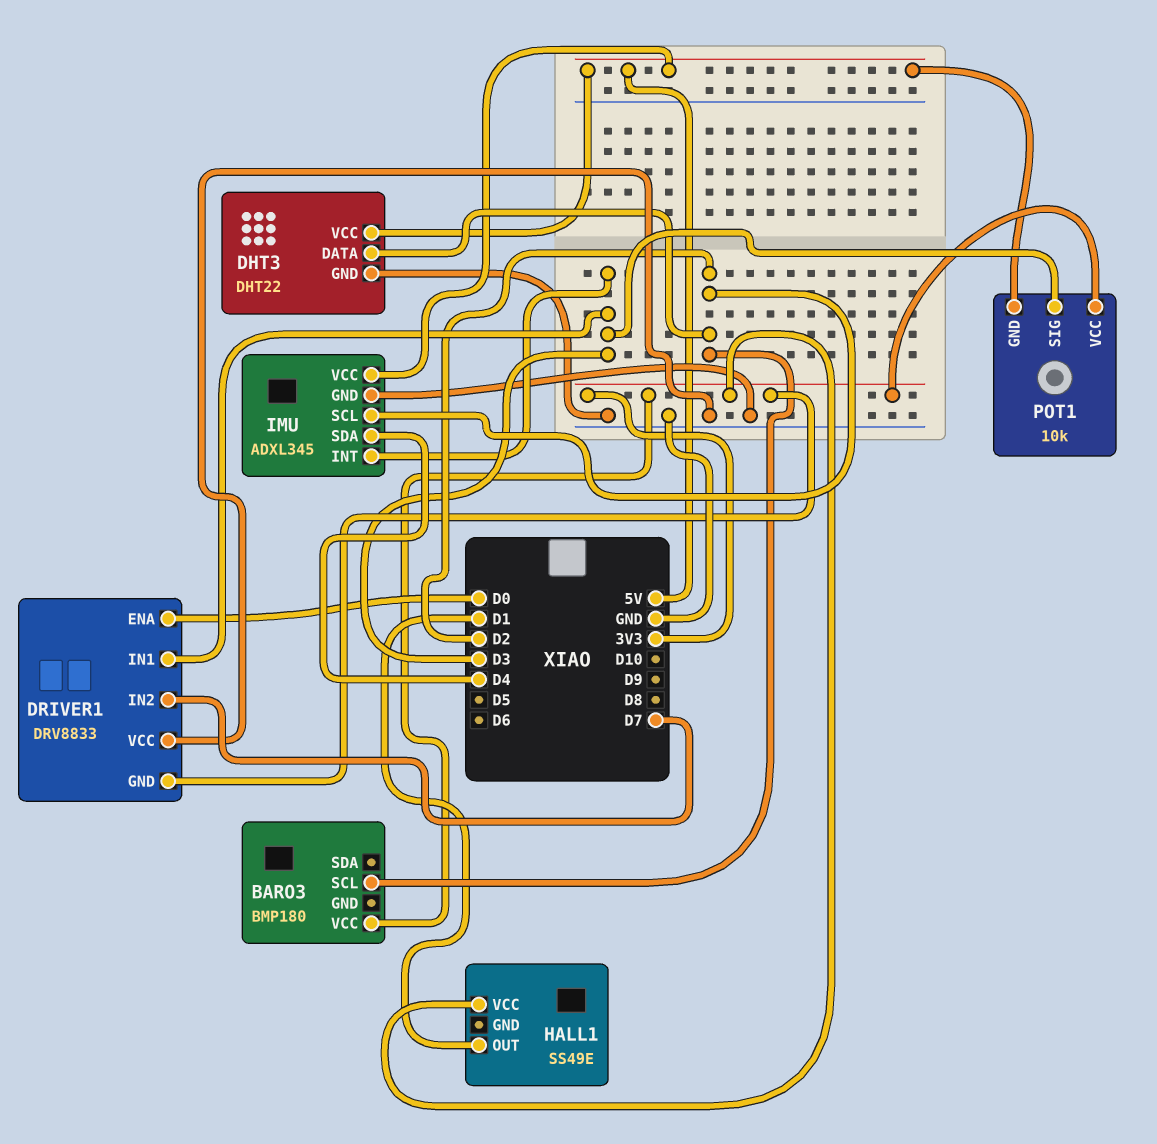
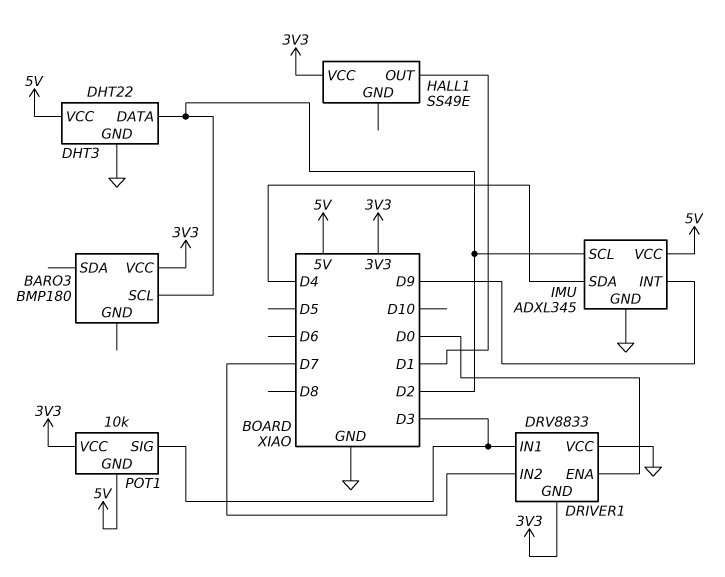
IMU pin INT: D3 -> D9

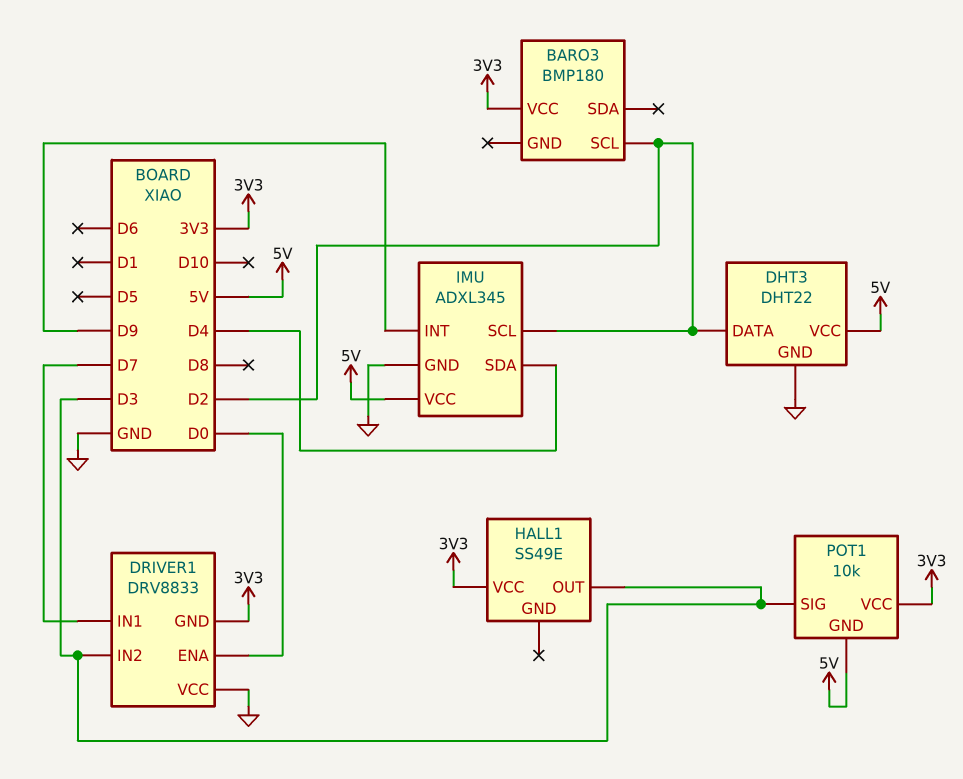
DRIVER1 pin IN1: D3 -> D7
DRIVER1 pin IN2: D7 -> D3
HALL1 pin OUT: D1 -> D3

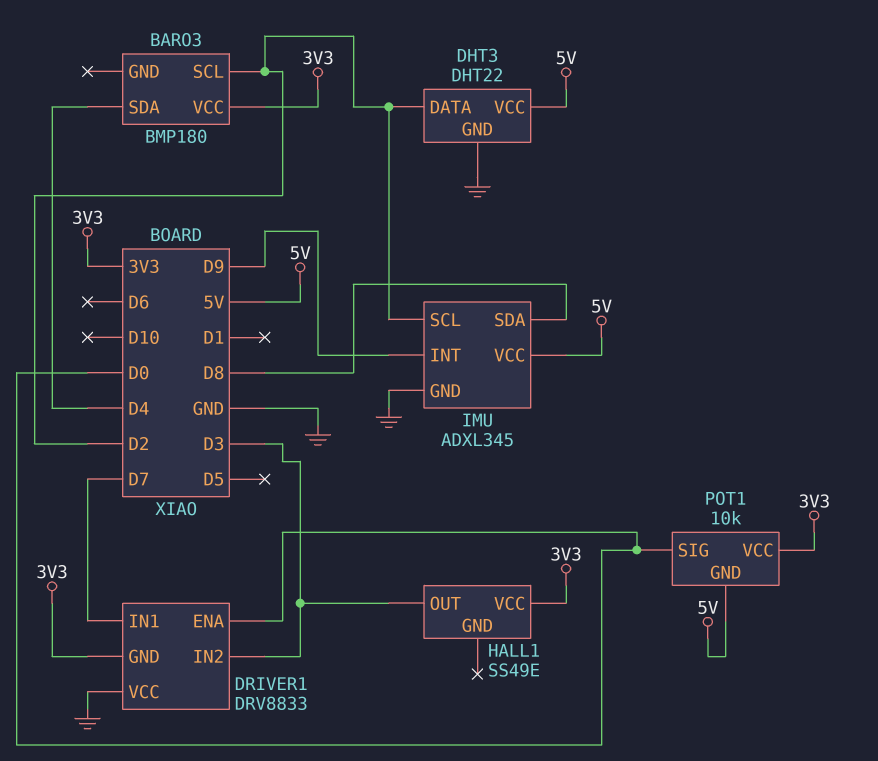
BARO3 pin SDA: none -> D4
IMU pin SDA: D4 -> D8
POT1 pin SIG: D3 -> D0

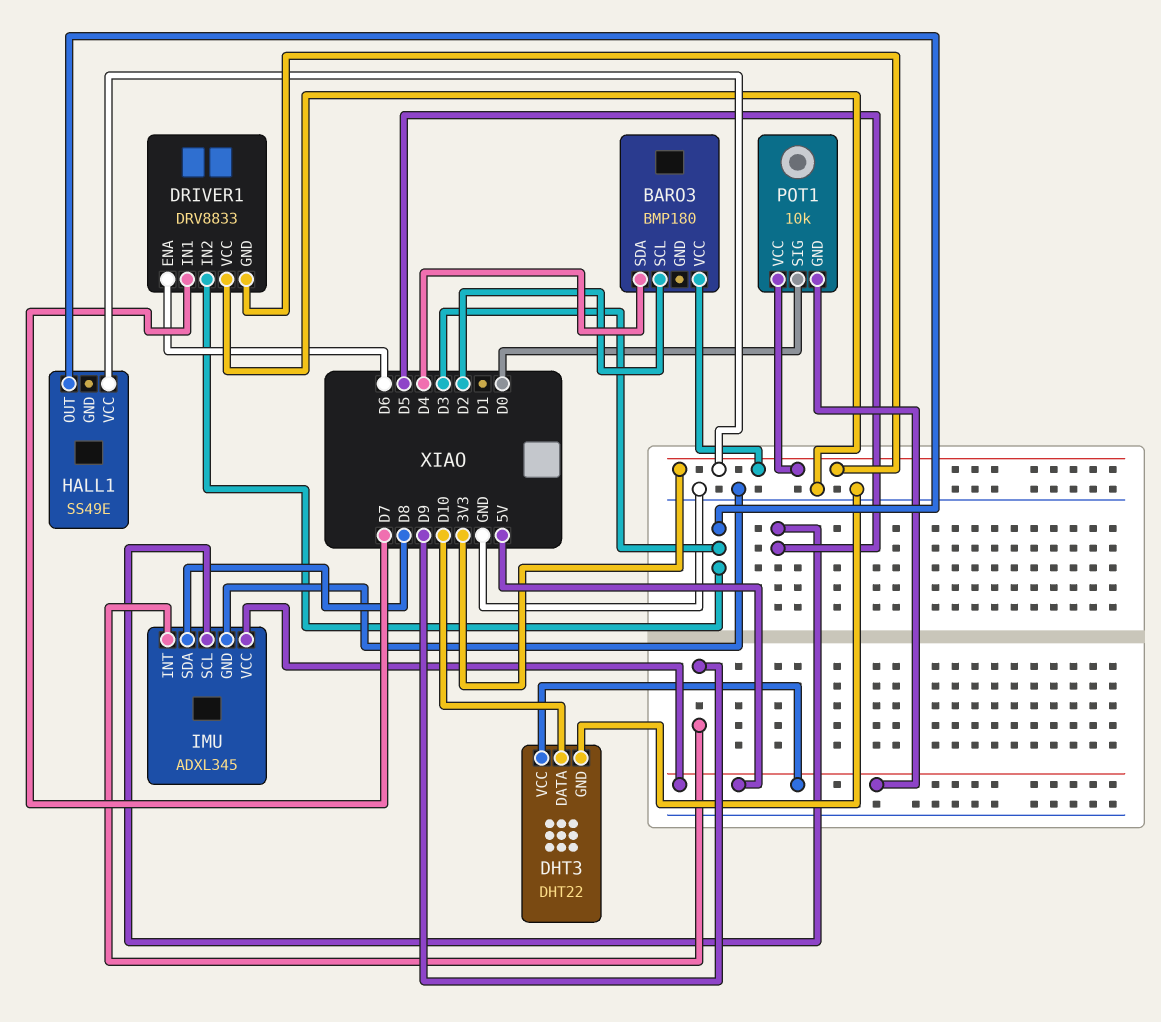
DHT3 pin DATA: D2 -> D10
DRIVER1 pin ENA: D0 -> D6
IMU pin SCL: D2 -> D5

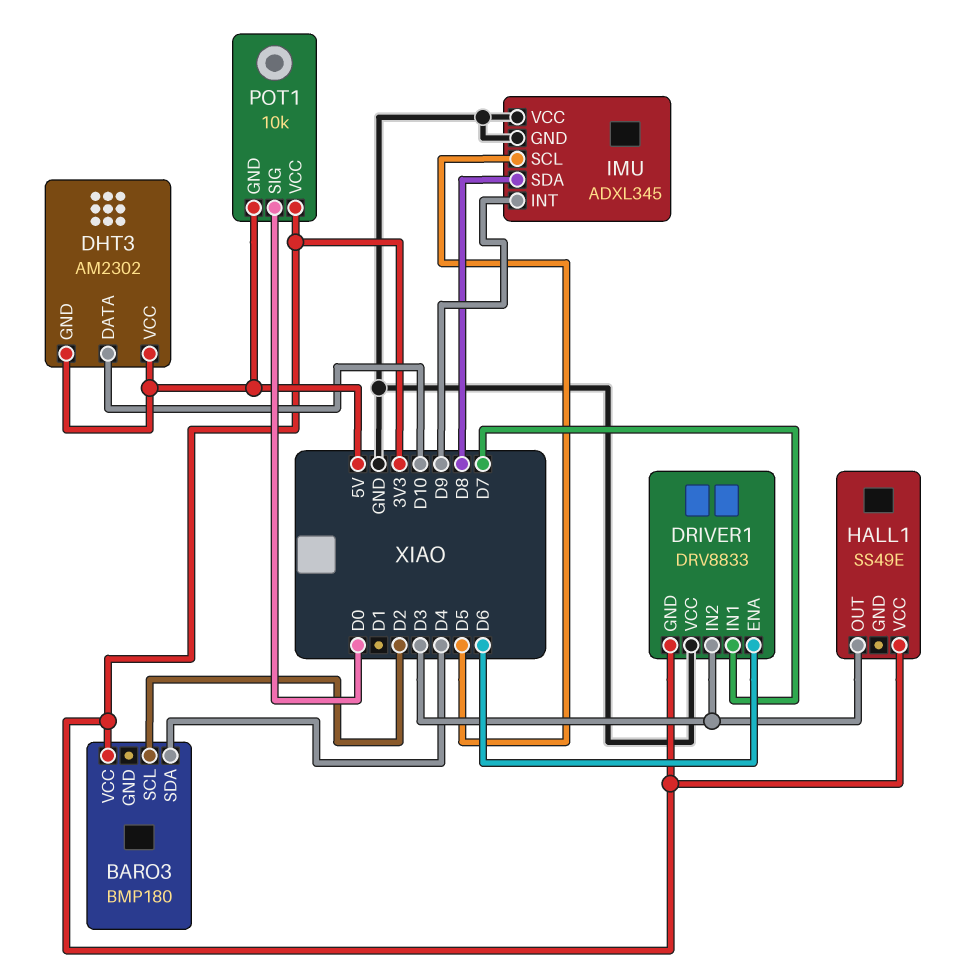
DHT3: DHT22 -> AM2302
DHT3 pin GND: GND -> 5V
IMU pin VCC: 5V -> GND

